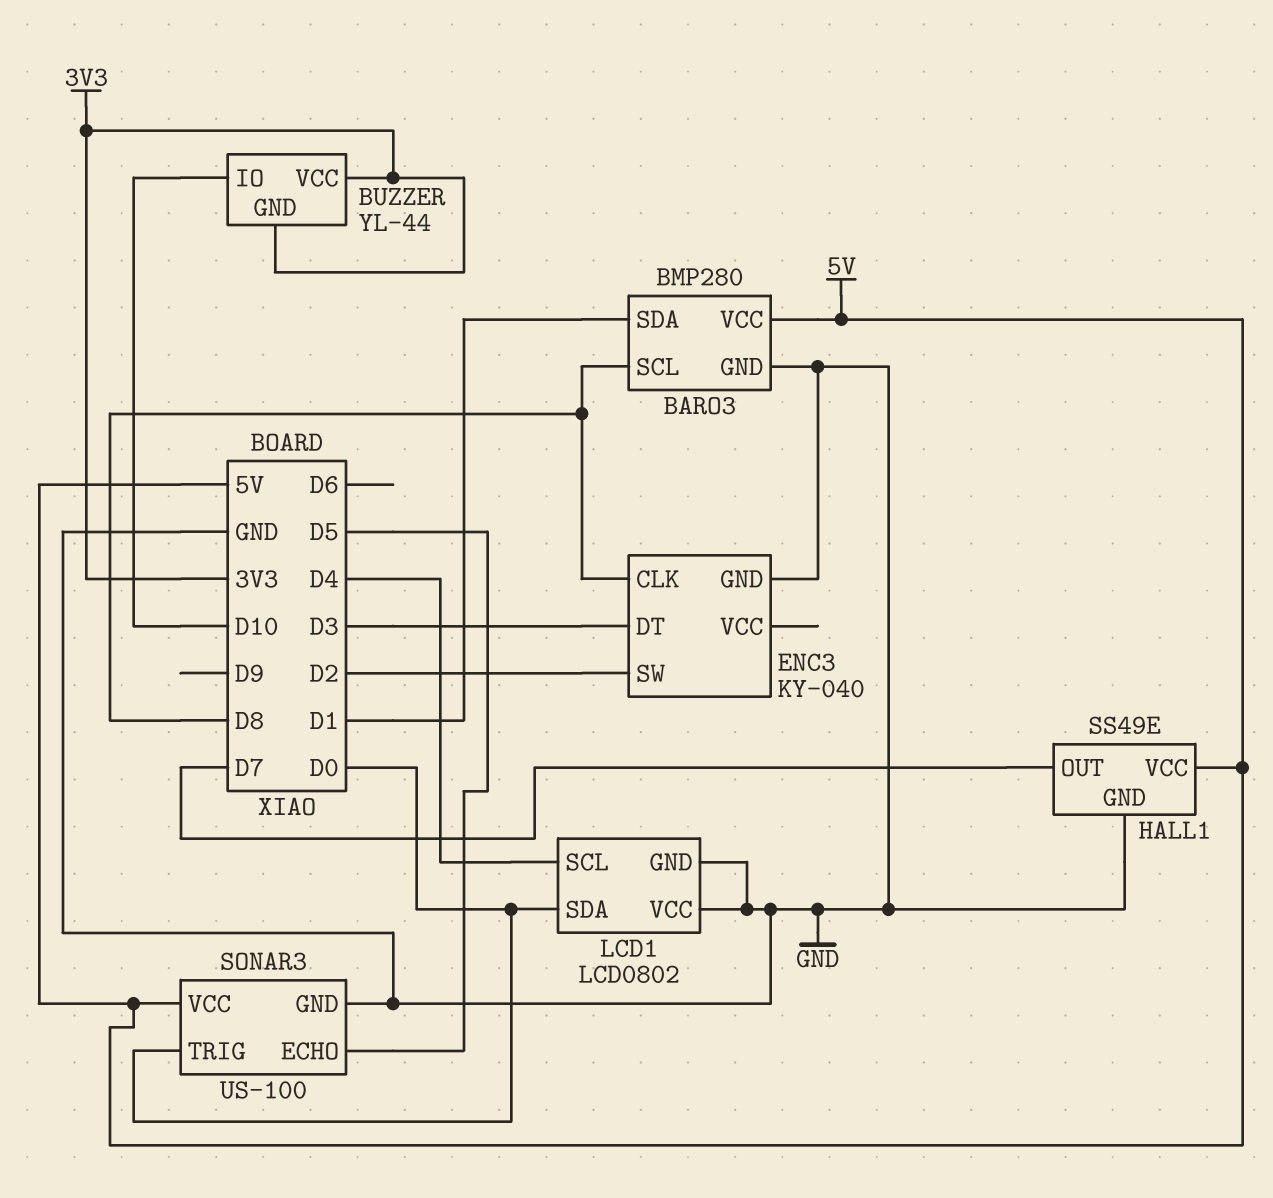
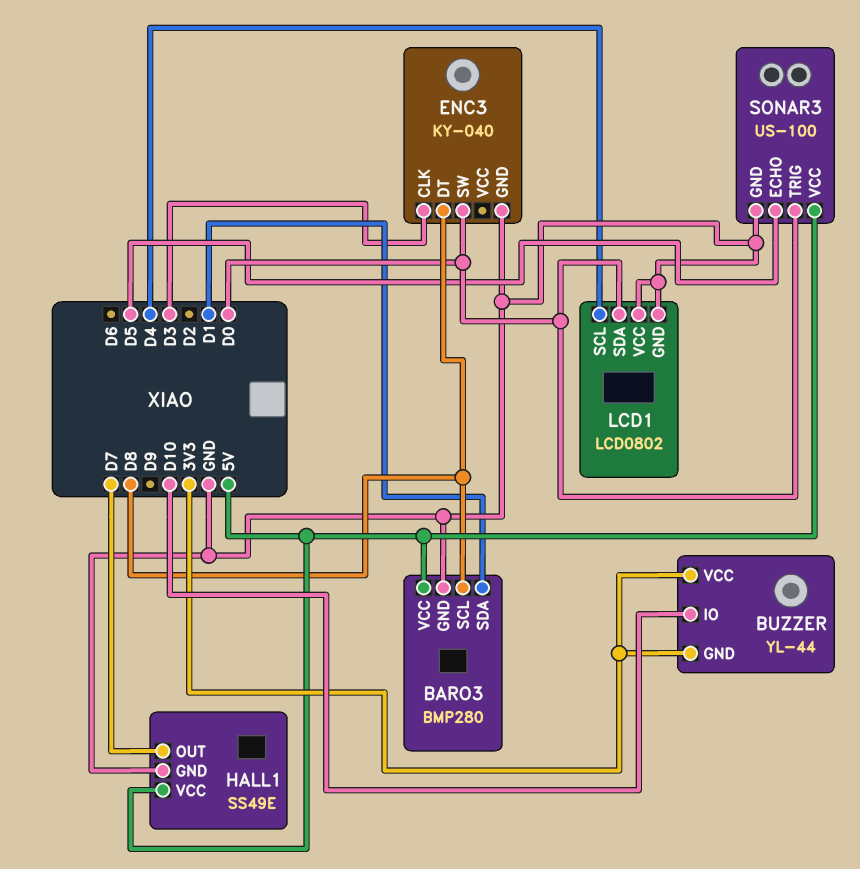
ENC3 pin CLK: D8 -> D3
ENC3 pin DT: D3 -> D8
ENC3 pin SW: D2 -> D0

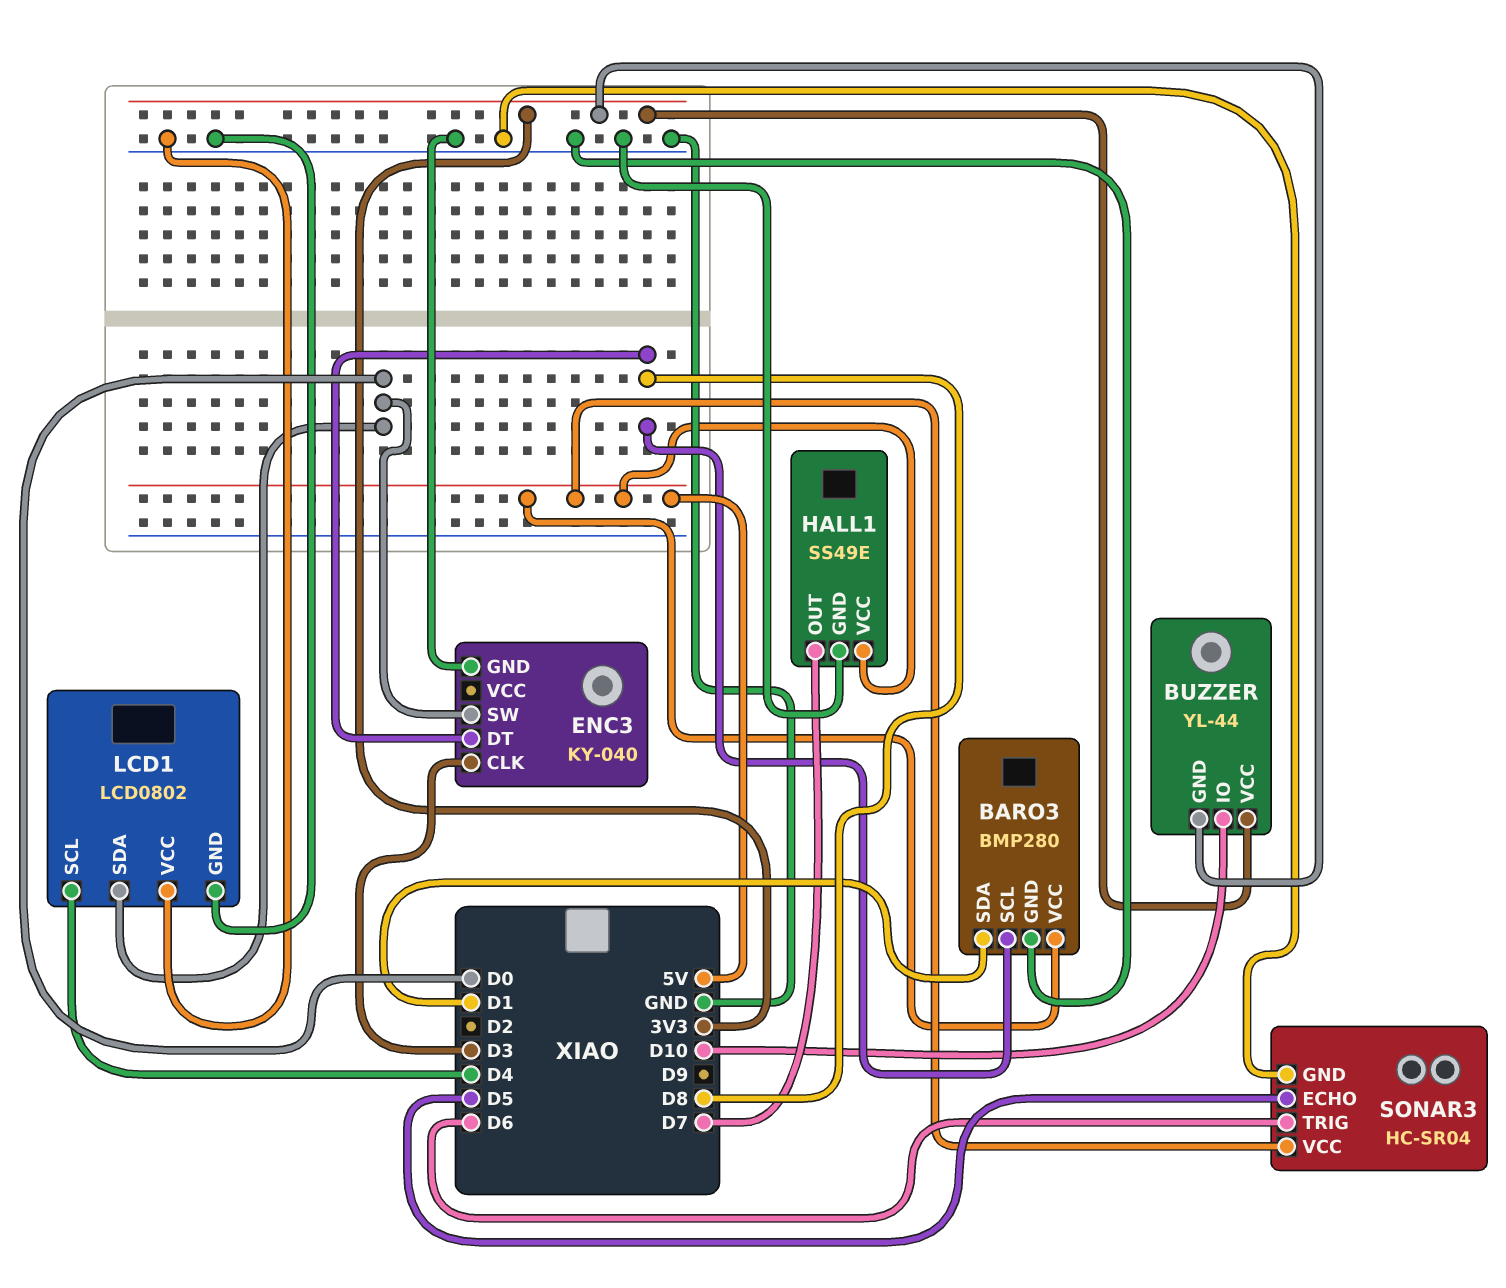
SONAR3: US-100 -> HC-SR04
SONAR3 pin TRIG: D0 -> D6

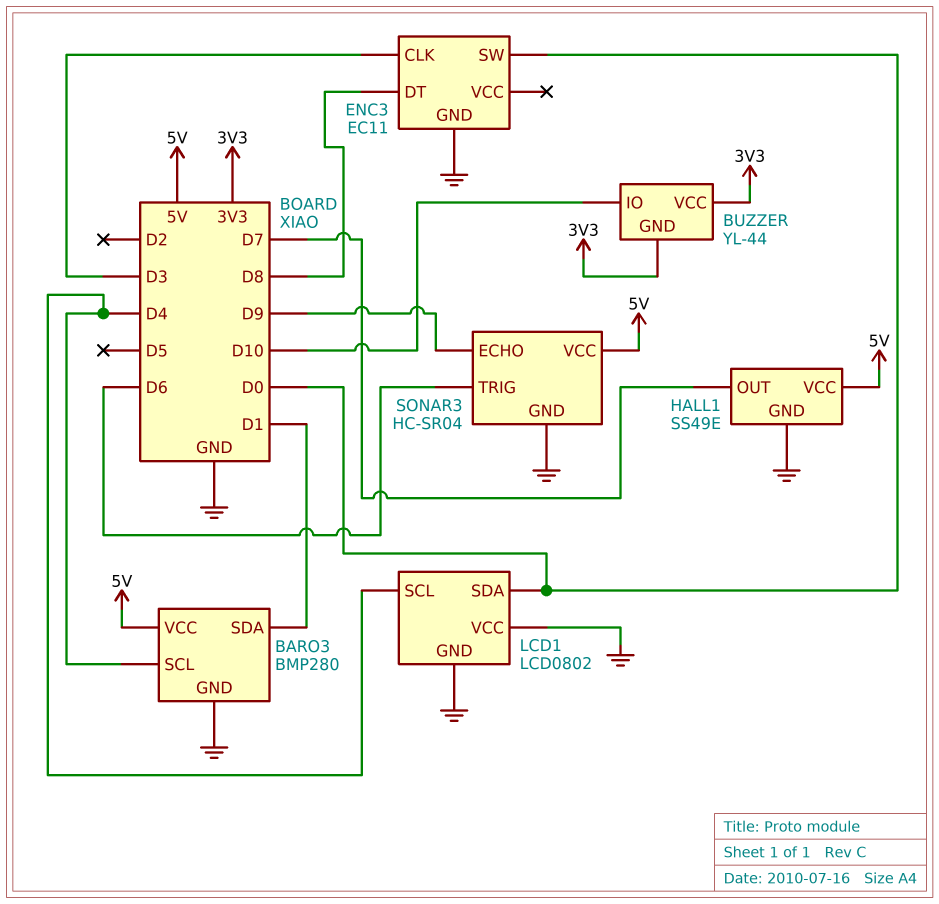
BARO3 pin SCL: D8 -> D4
ENC3: KY-040 -> EC11
SONAR3 pin ECHO: D5 -> D9

